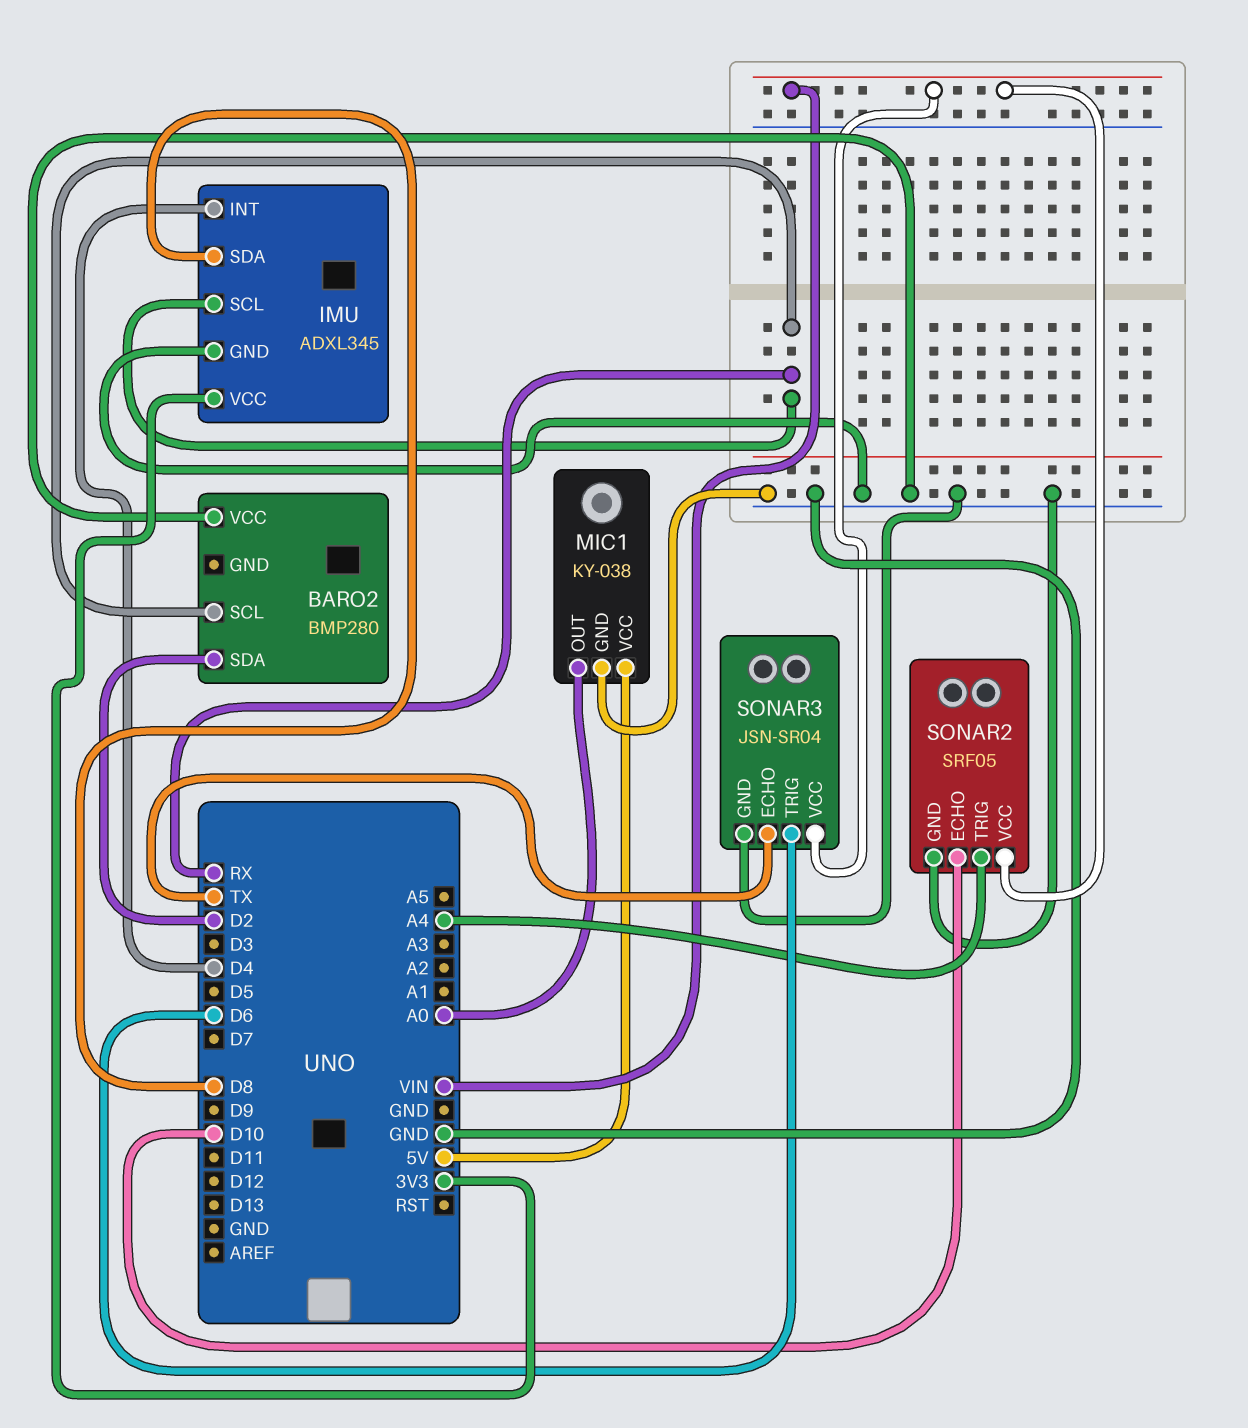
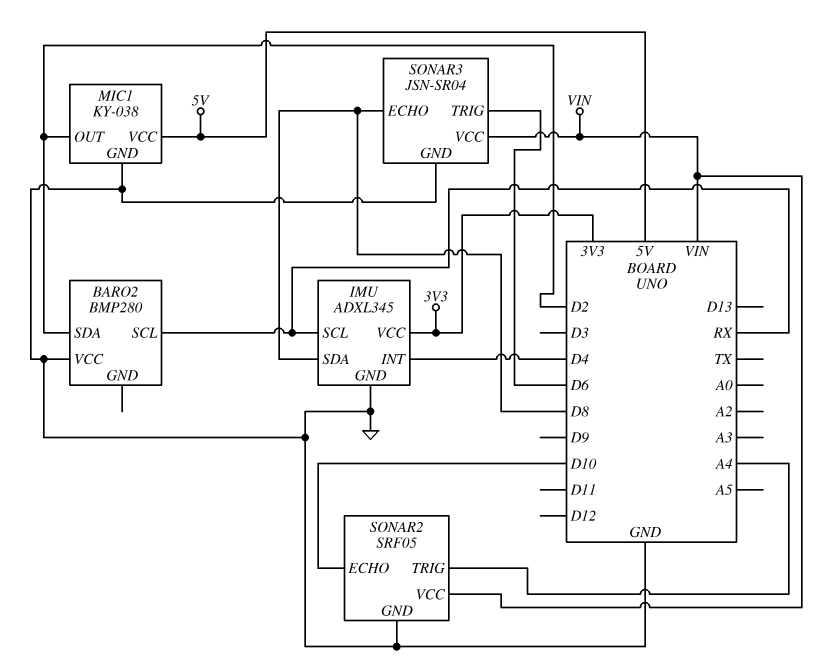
MIC1 pin OUT: A0 -> D2
SONAR3 pin ECHO: TX -> D8

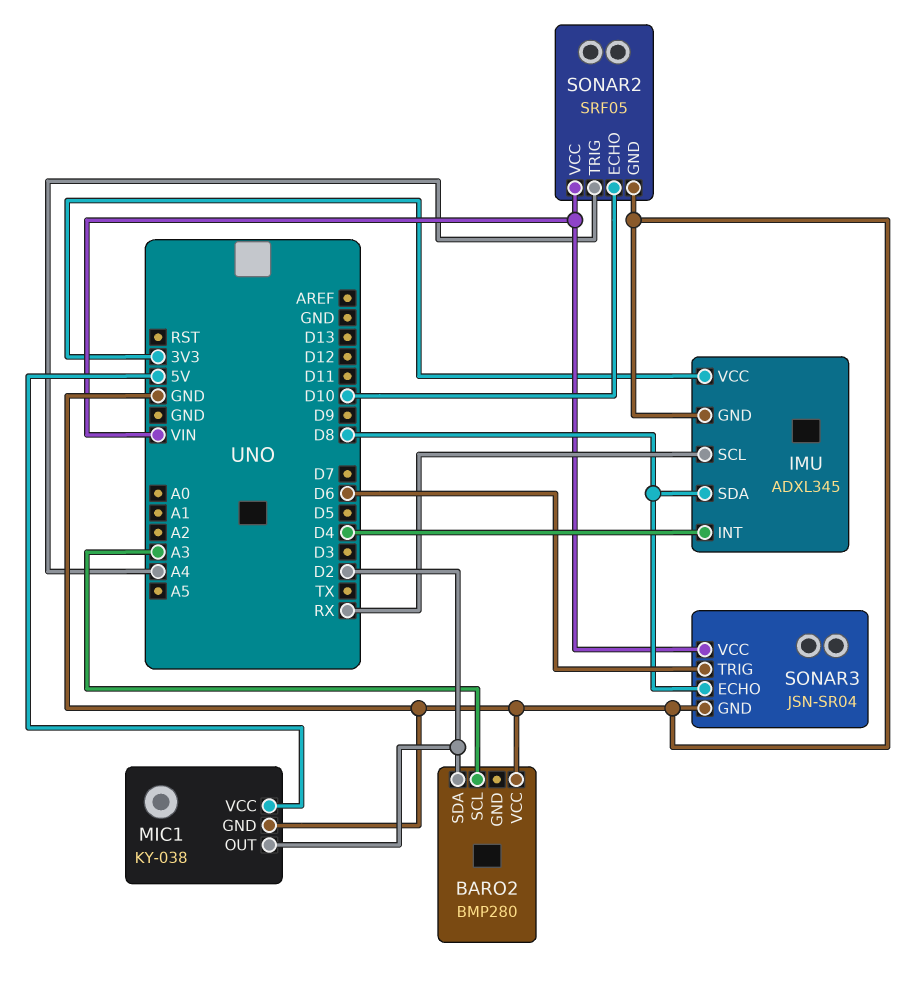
BARO2 pin SCL: RX -> A3

